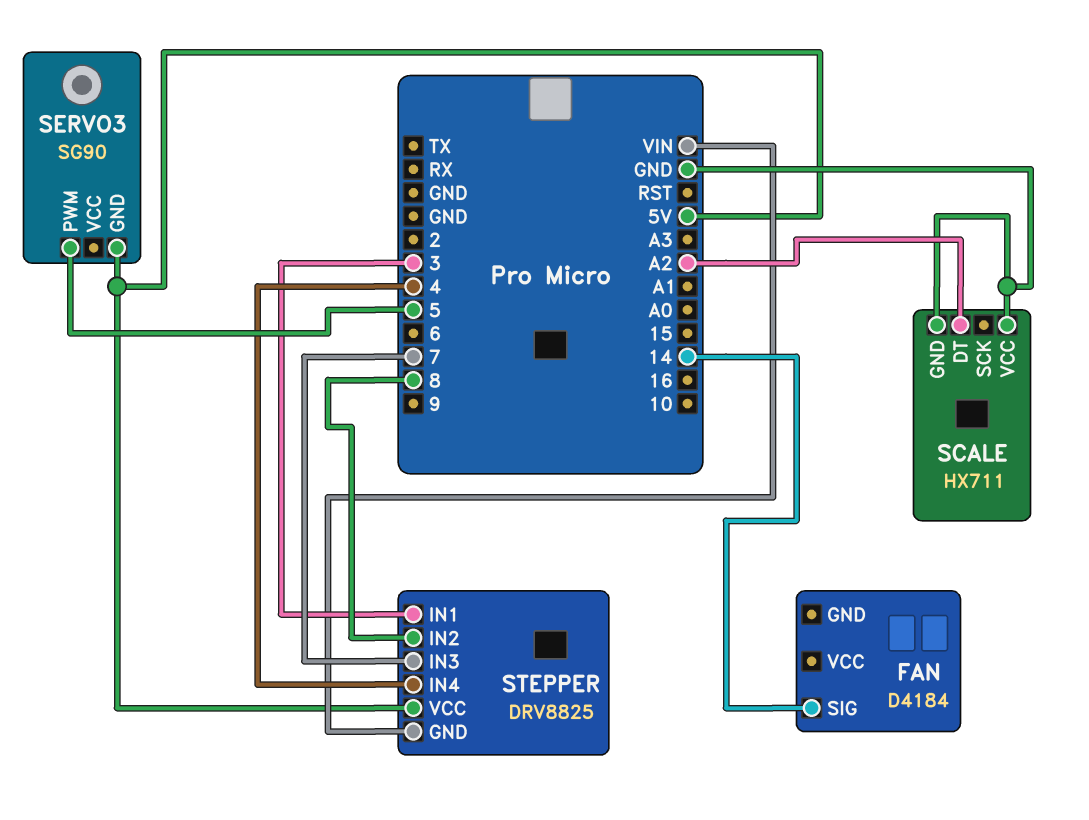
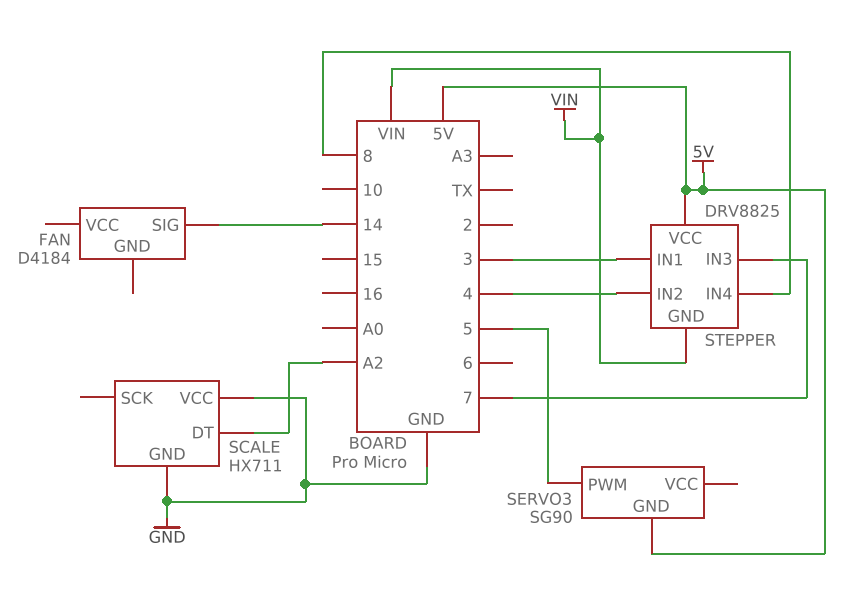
STEPPER pin IN2: 8 -> 4
STEPPER pin IN4: 4 -> 8

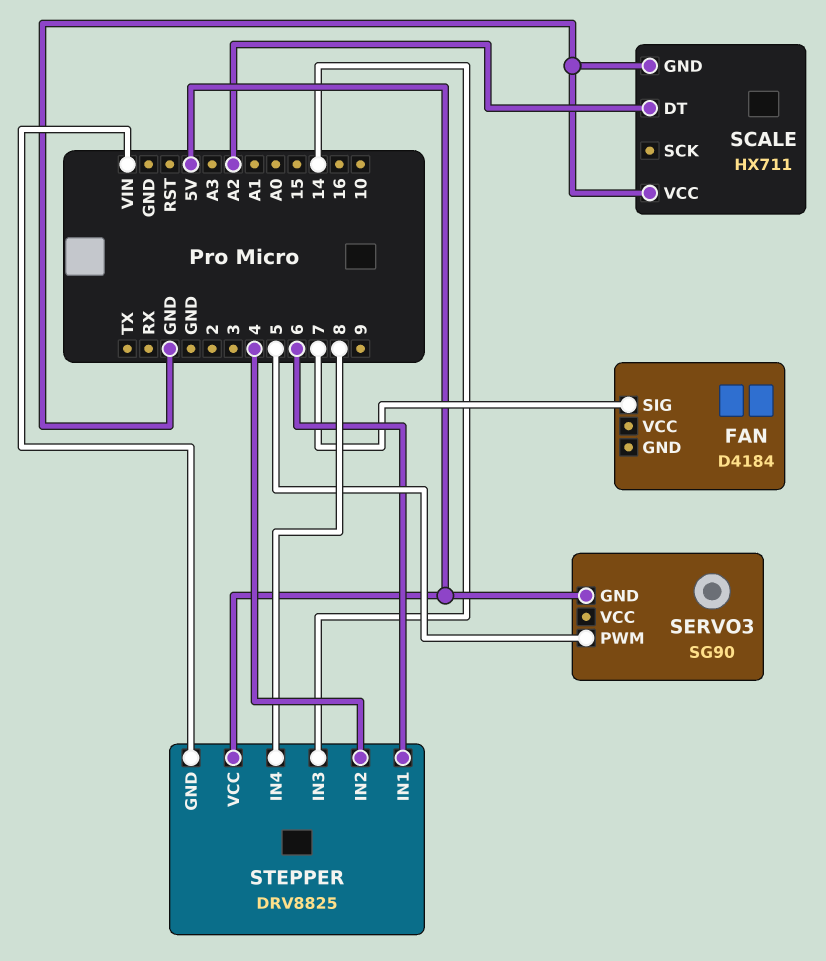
FAN pin SIG: 14 -> 7
STEPPER pin IN1: 3 -> 6
STEPPER pin IN3: 7 -> 14

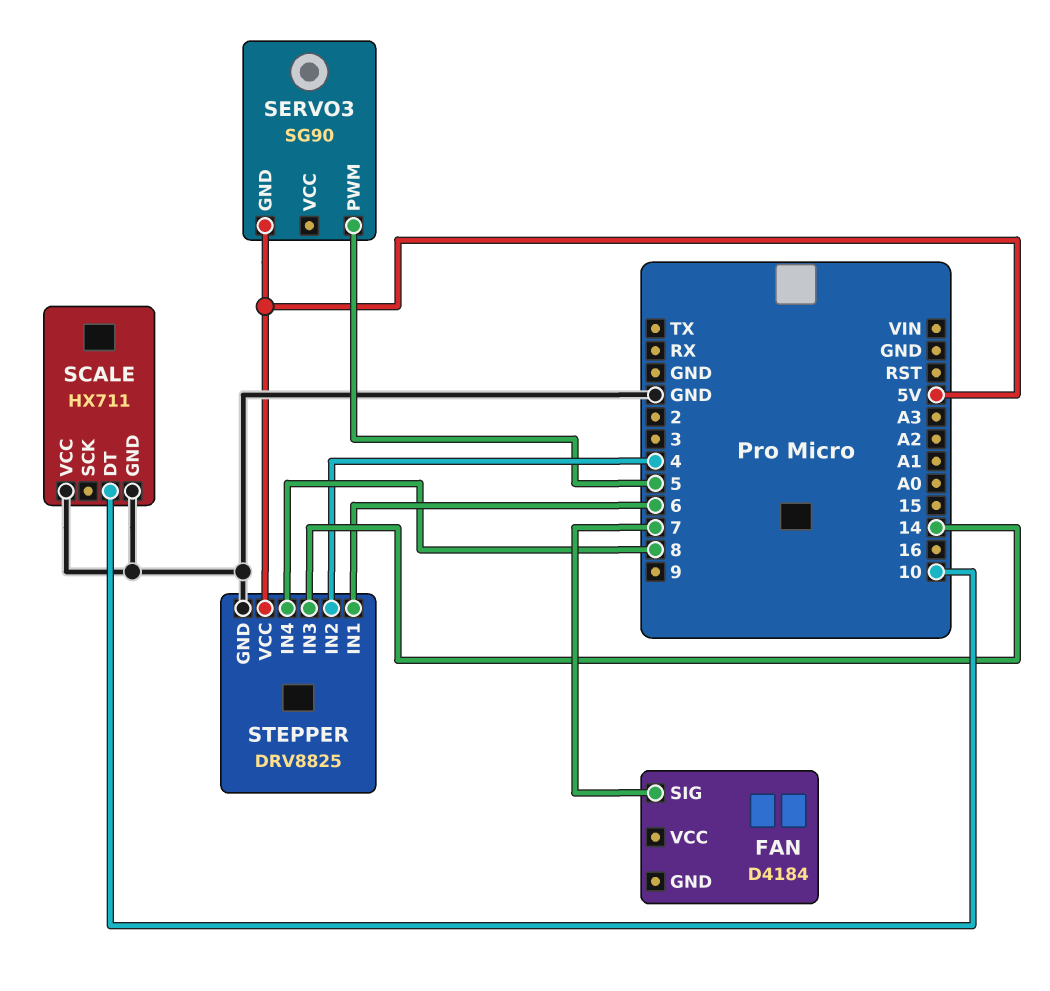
SCALE pin DT: A2 -> 10
STEPPER pin GND: VIN -> GND

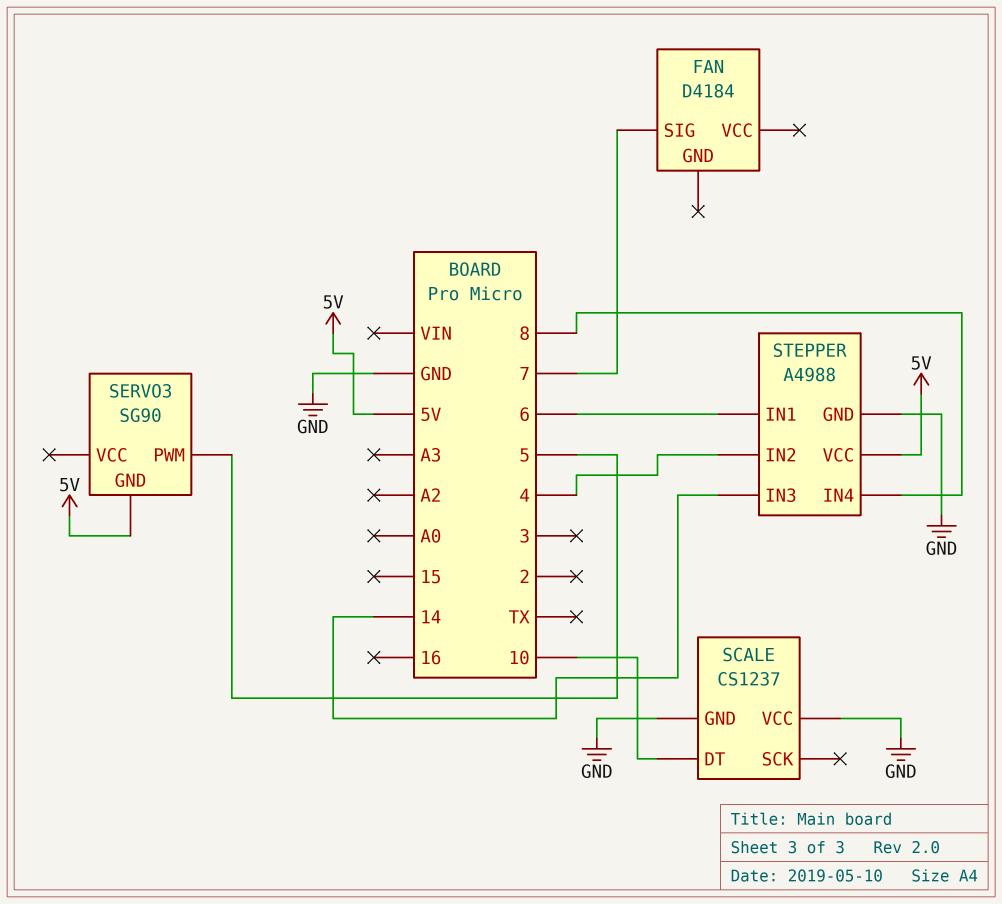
SCALE: HX711 -> CS1237
STEPPER: DRV8825 -> A4988

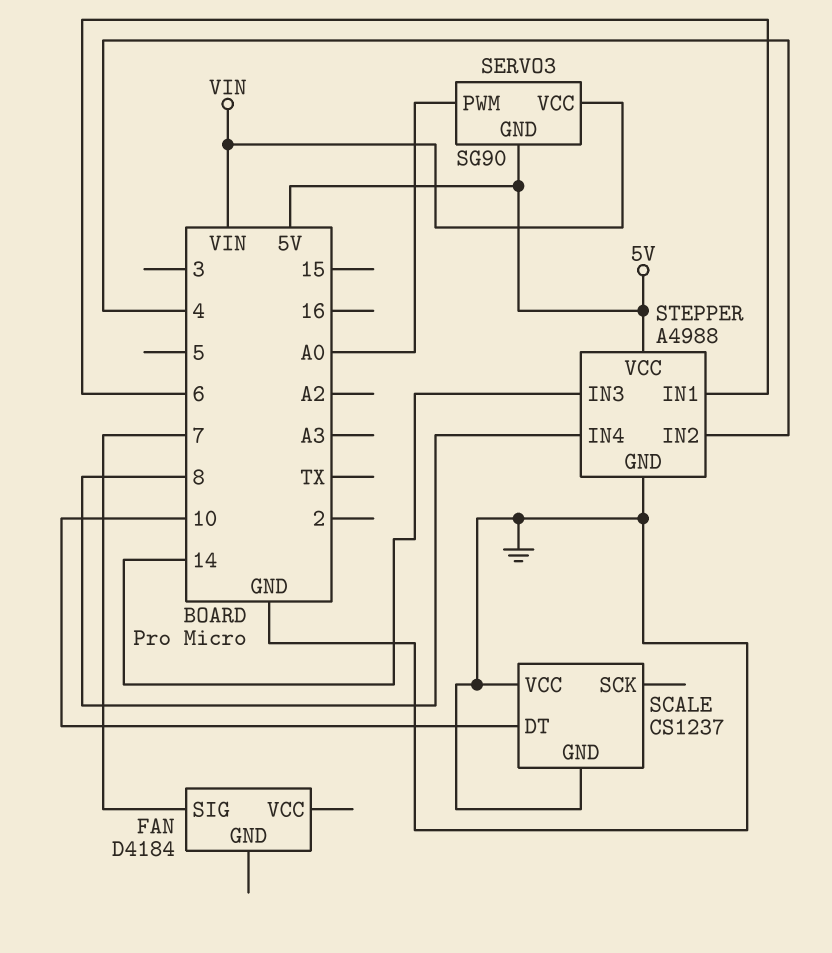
SERVO3 pin PWM: 5 -> A0
SERVO3 pin VCC: none -> VIN

